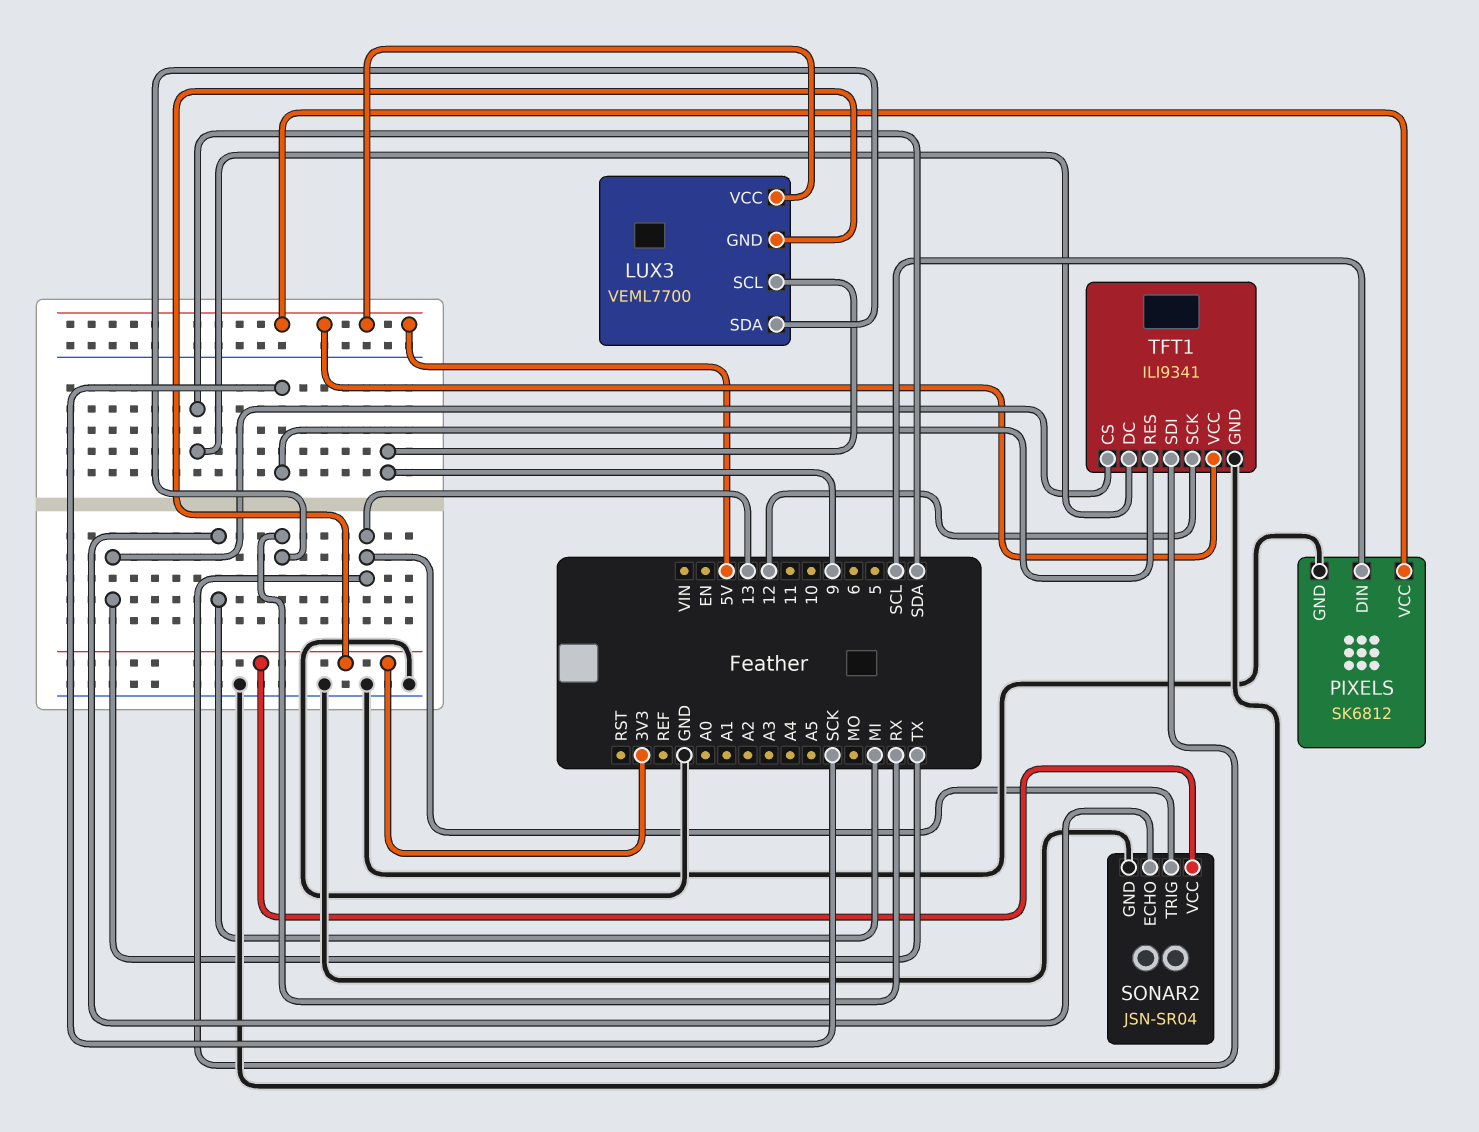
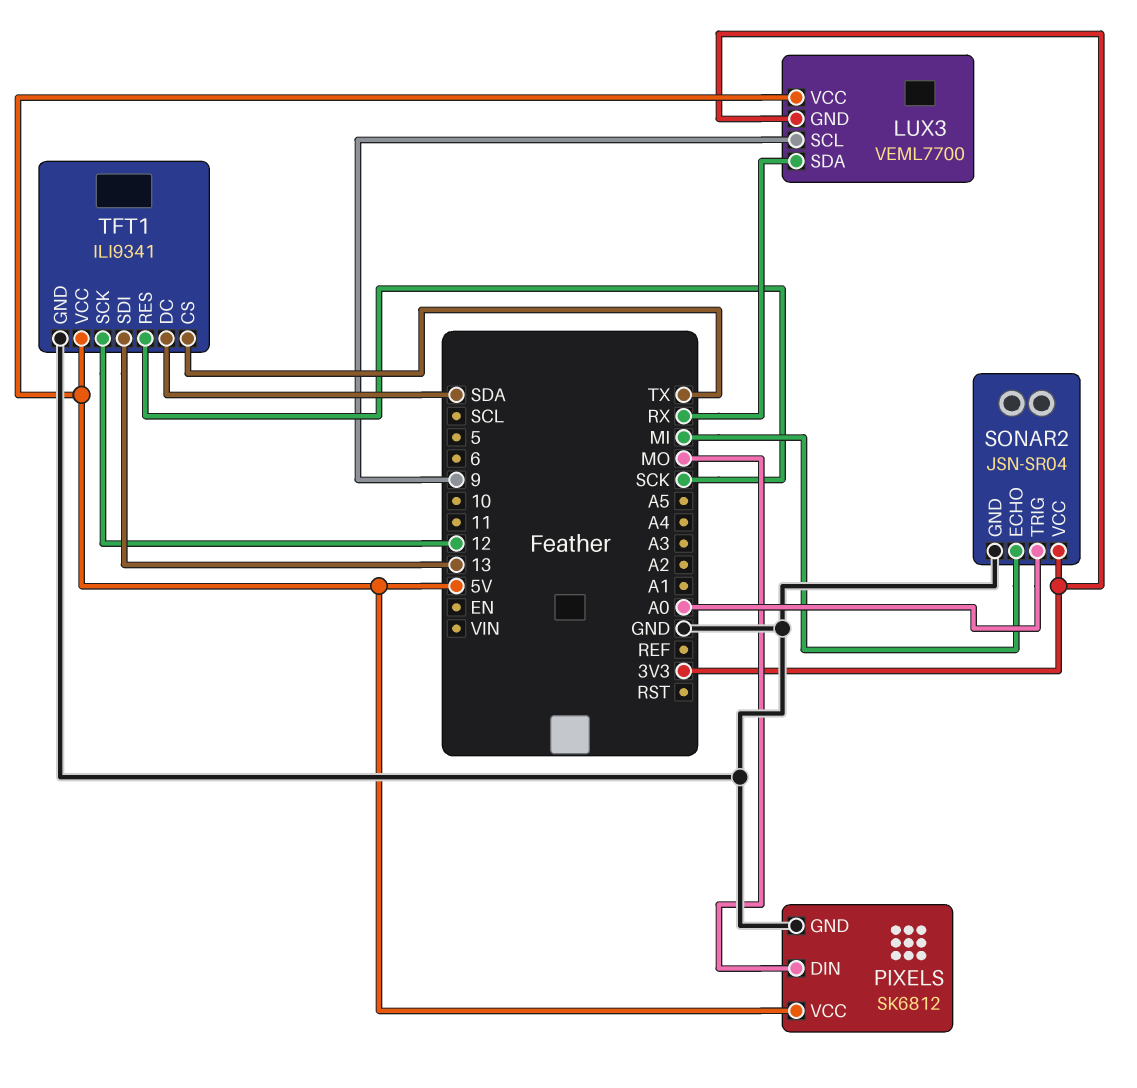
PIXELS pin DIN: SCL -> MO
SONAR2 pin TRIG: 13 -> A0

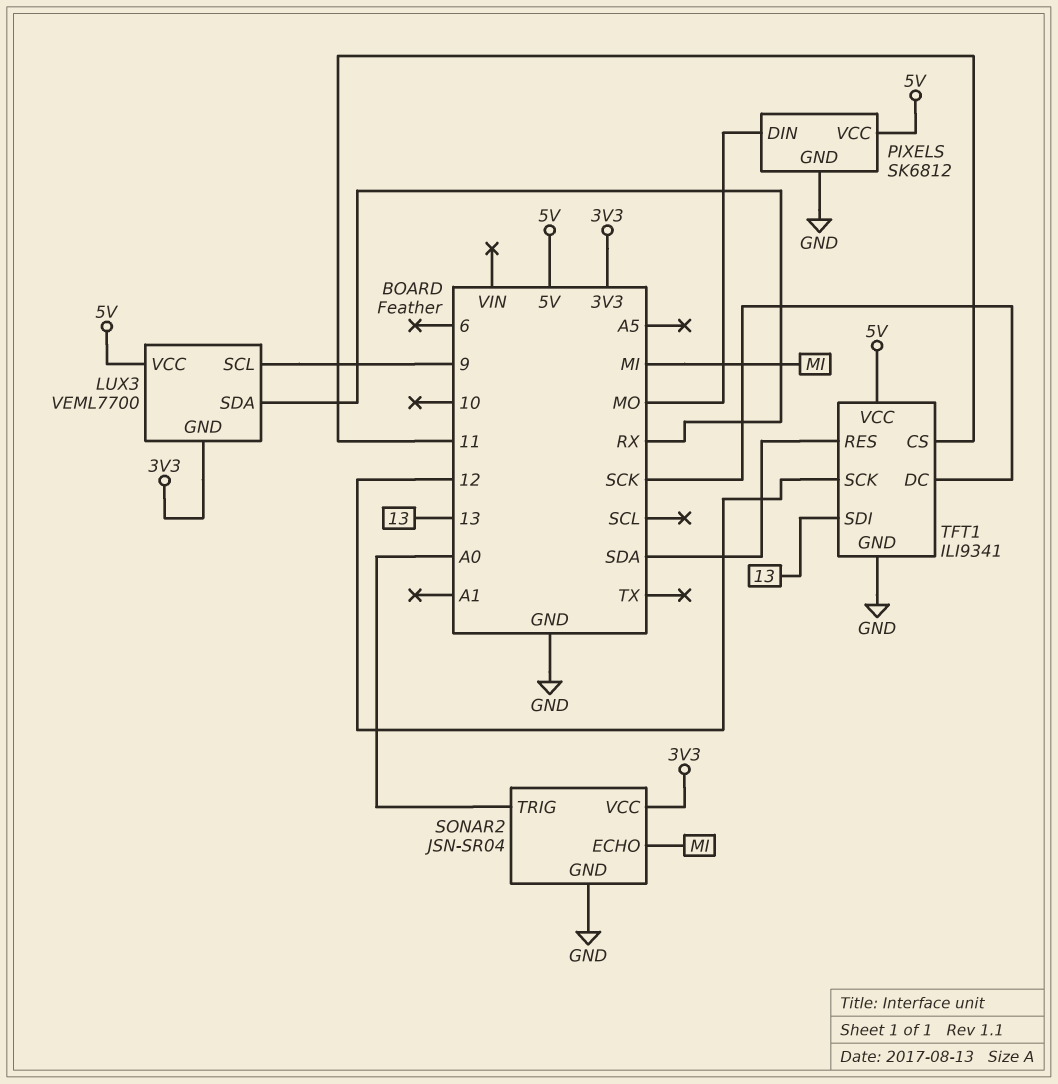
TFT1 pin CS: TX -> 11
TFT1 pin DC: SDA -> SCK
TFT1 pin RES: SCK -> SDA

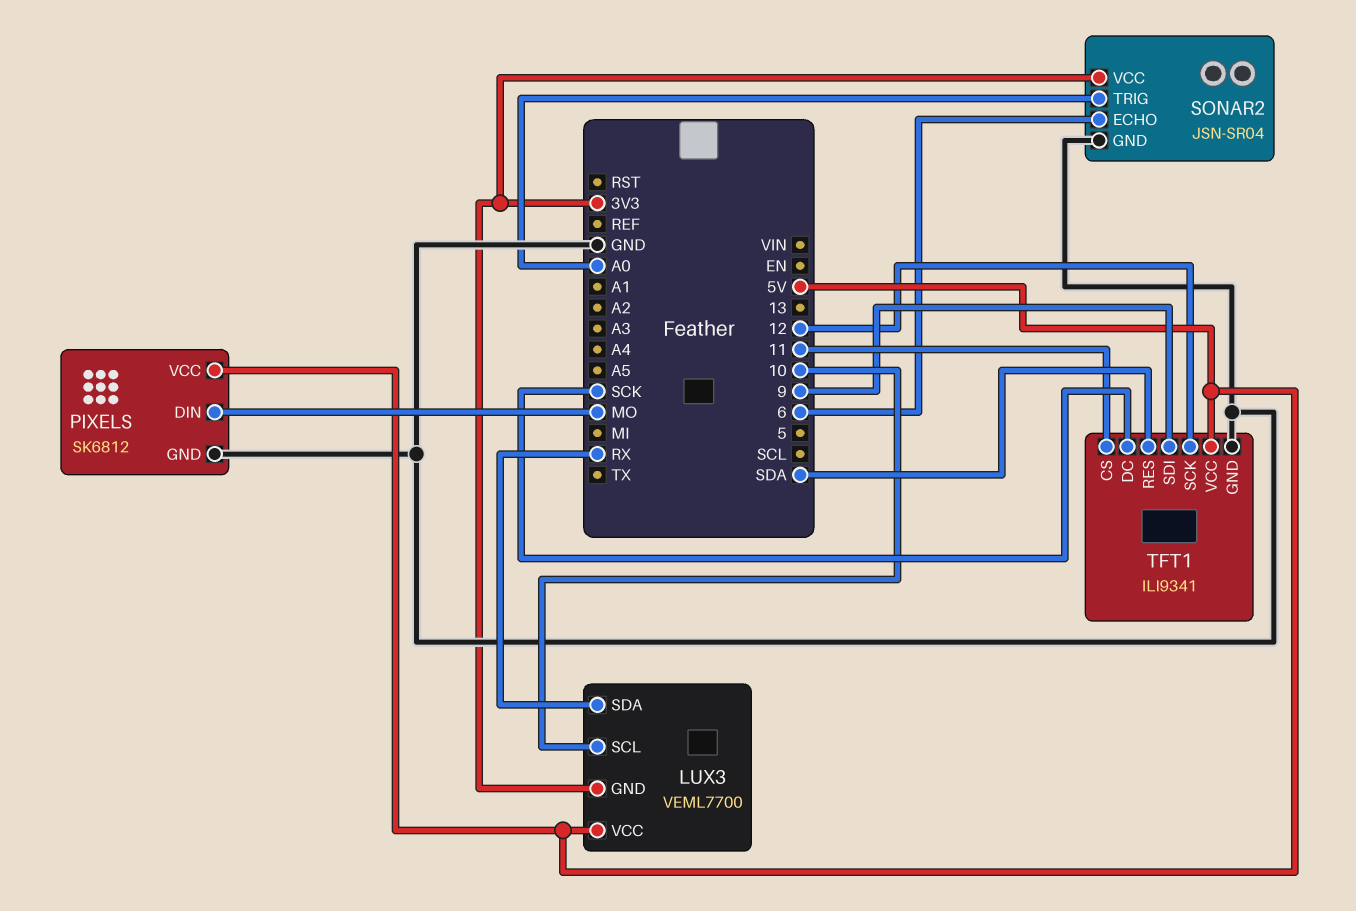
LUX3 pin SCL: 9 -> 10
SONAR2 pin ECHO: MI -> 6
TFT1 pin SDI: 13 -> 9

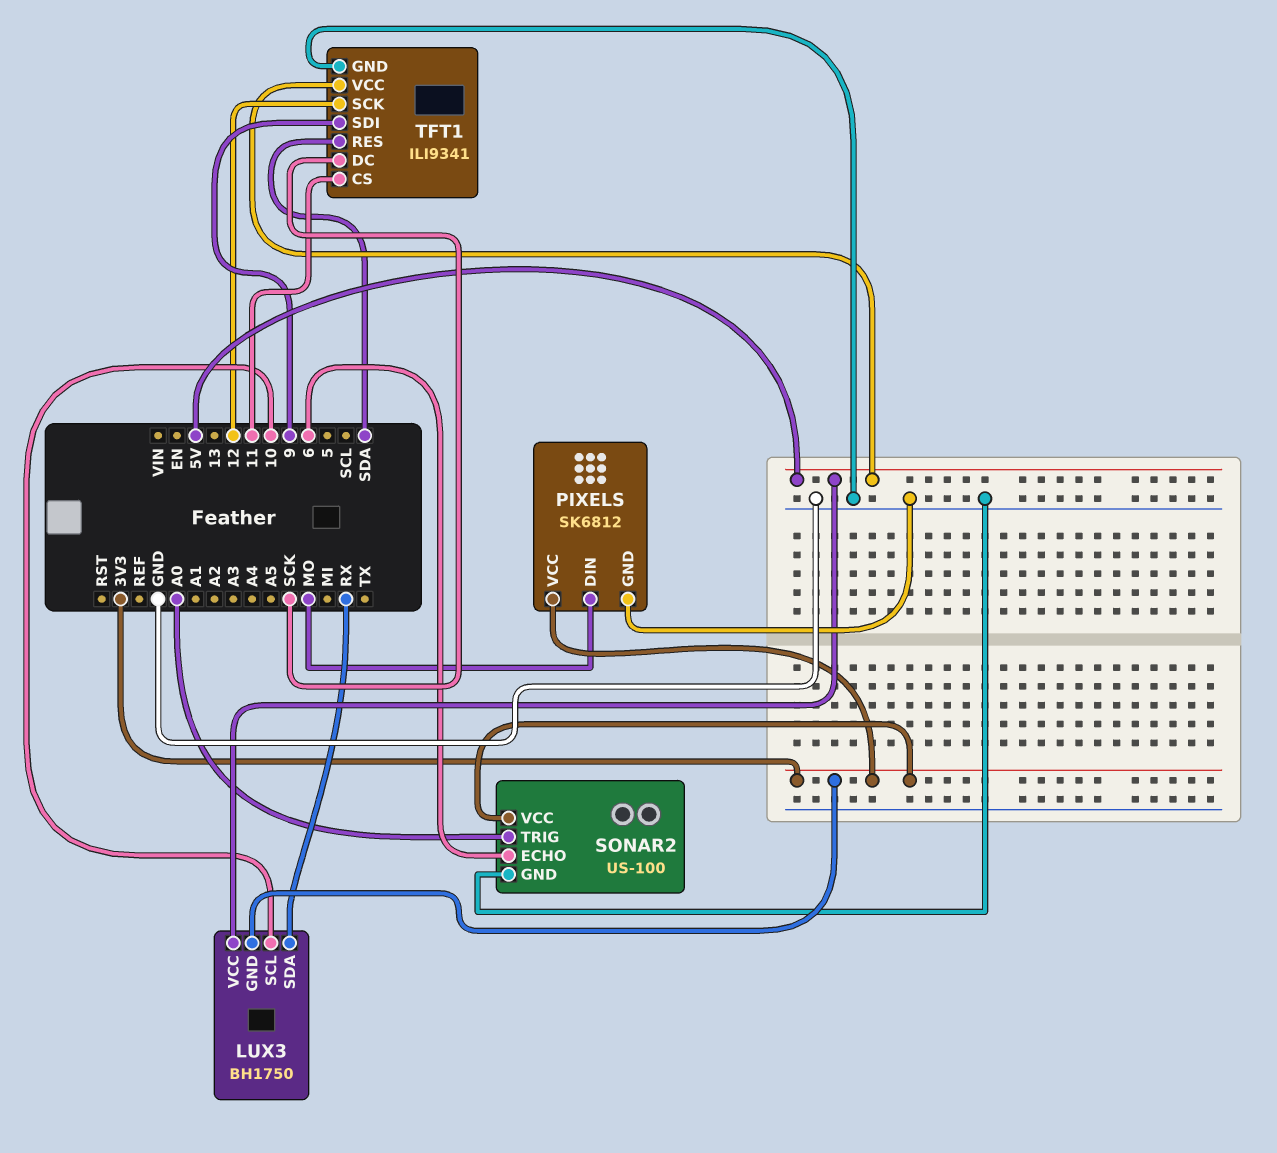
LUX3: VEML7700 -> BH1750
PIXELS pin VCC: 5V -> 3V3
SONAR2: JSN-SR04 -> US-100

